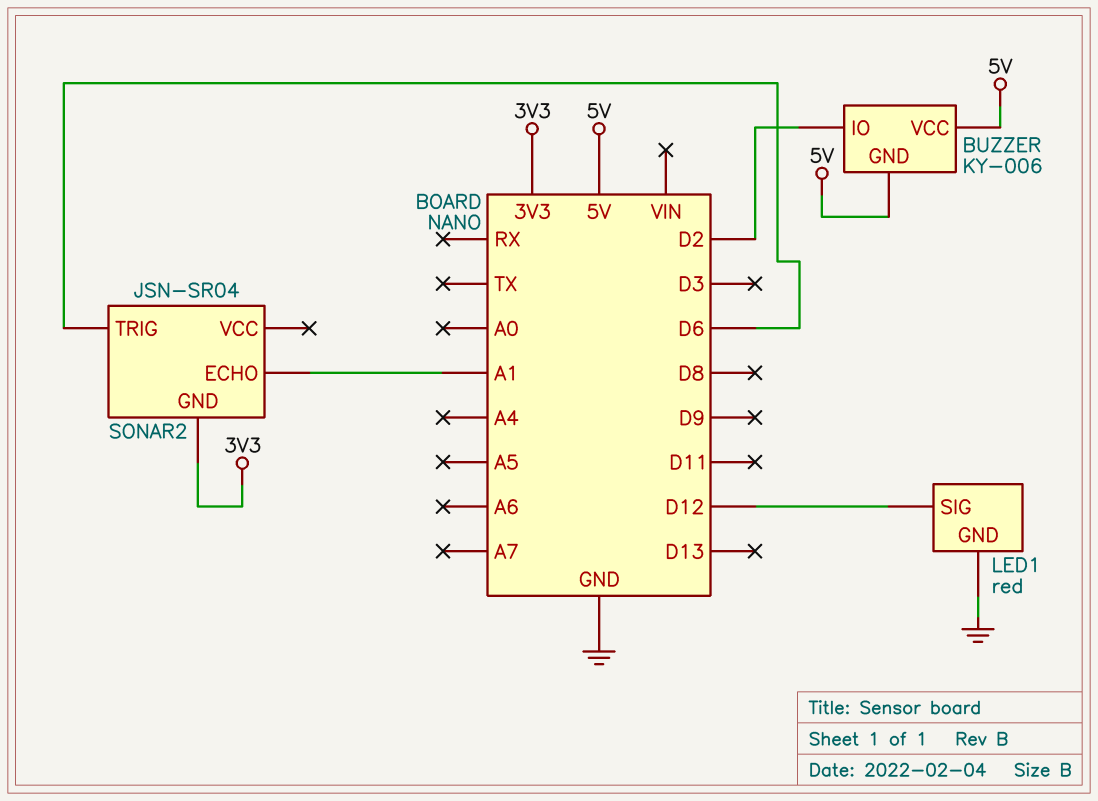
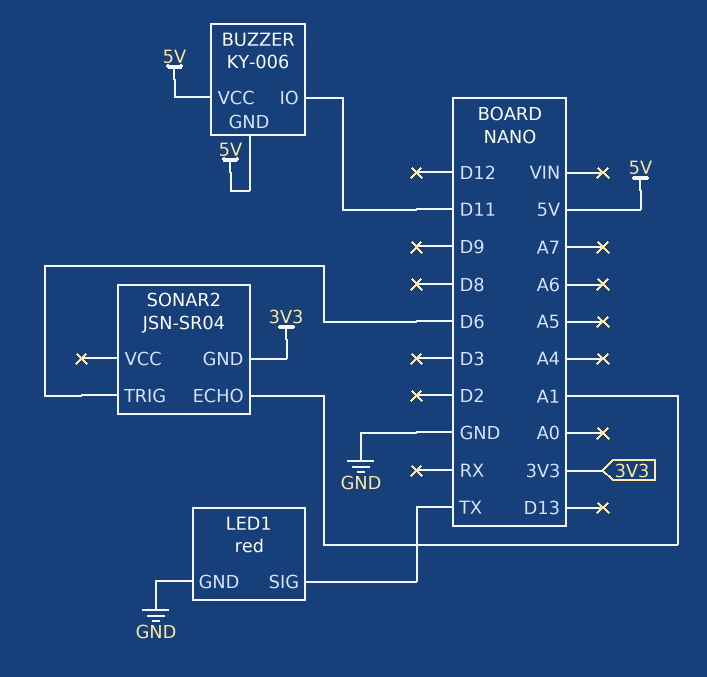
BUZZER pin IO: D2 -> D11
LED1 pin SIG: D12 -> TX

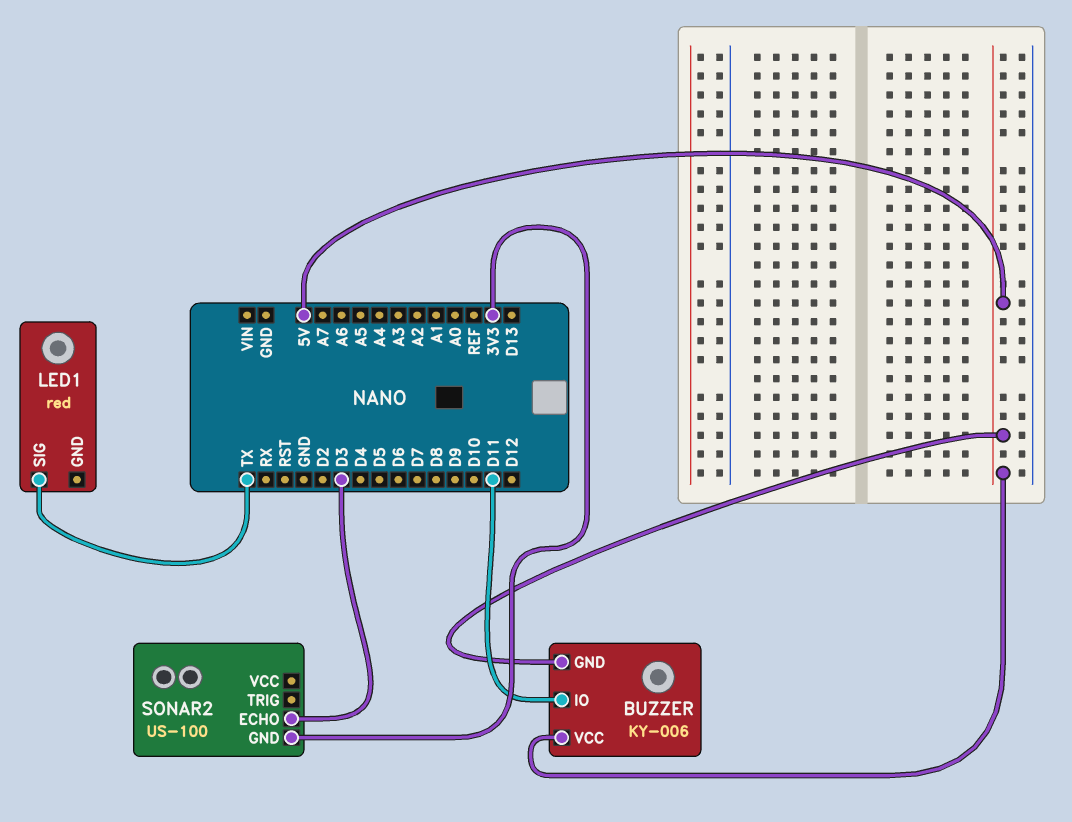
LED1 pin GND: GND -> none
SONAR2: JSN-SR04 -> US-100
SONAR2 pin ECHO: A1 -> D3
SONAR2 pin TRIG: D6 -> none

